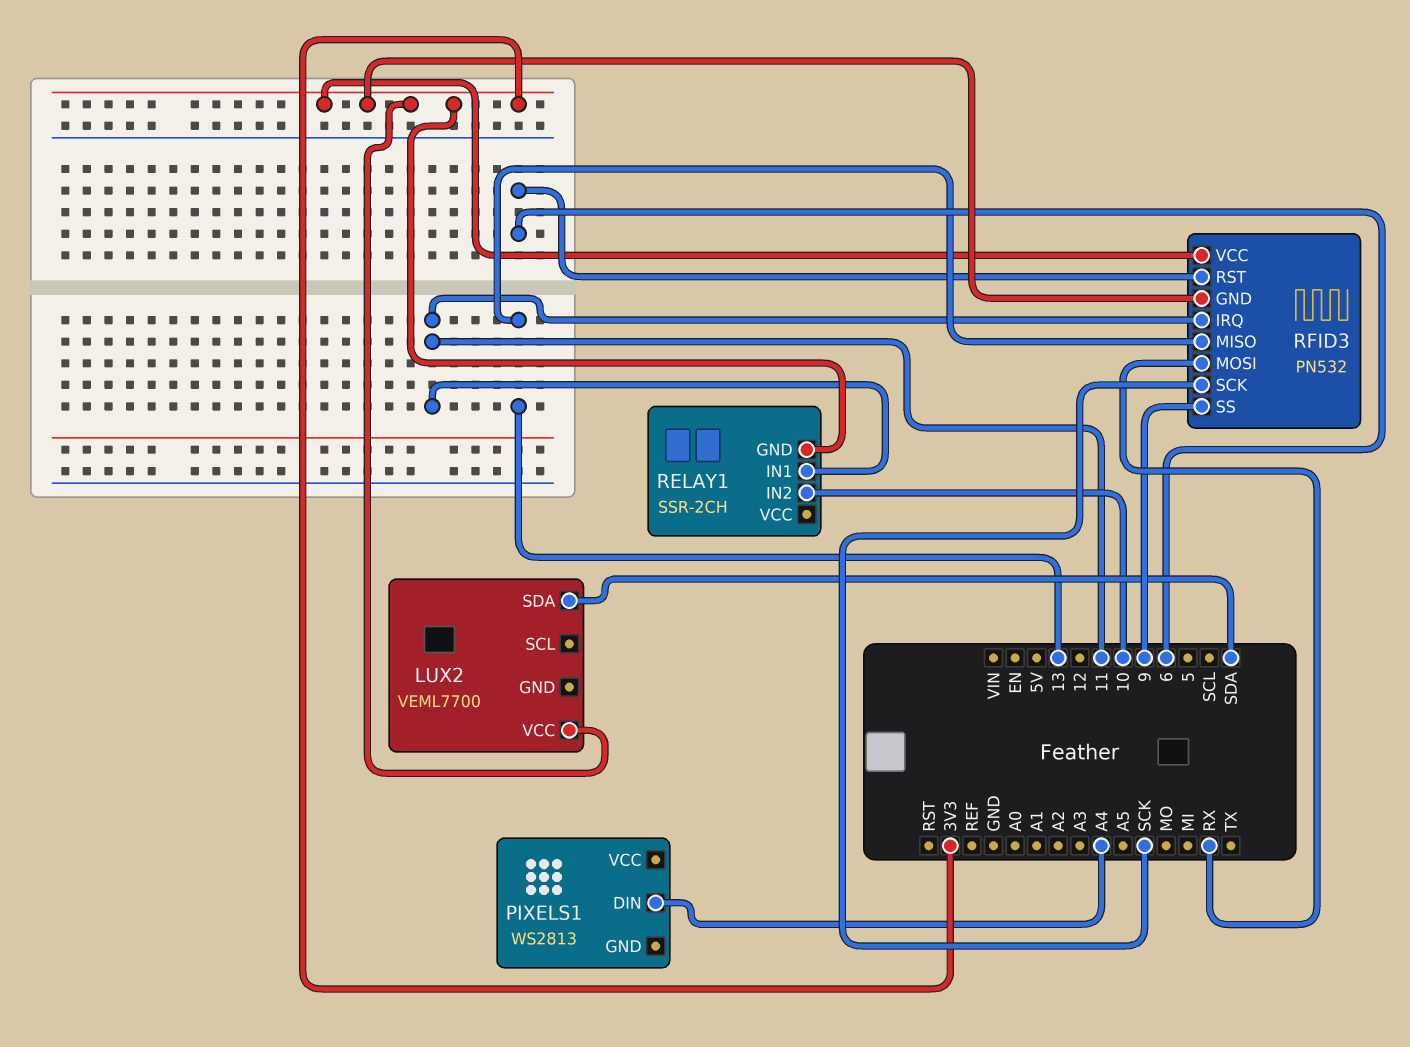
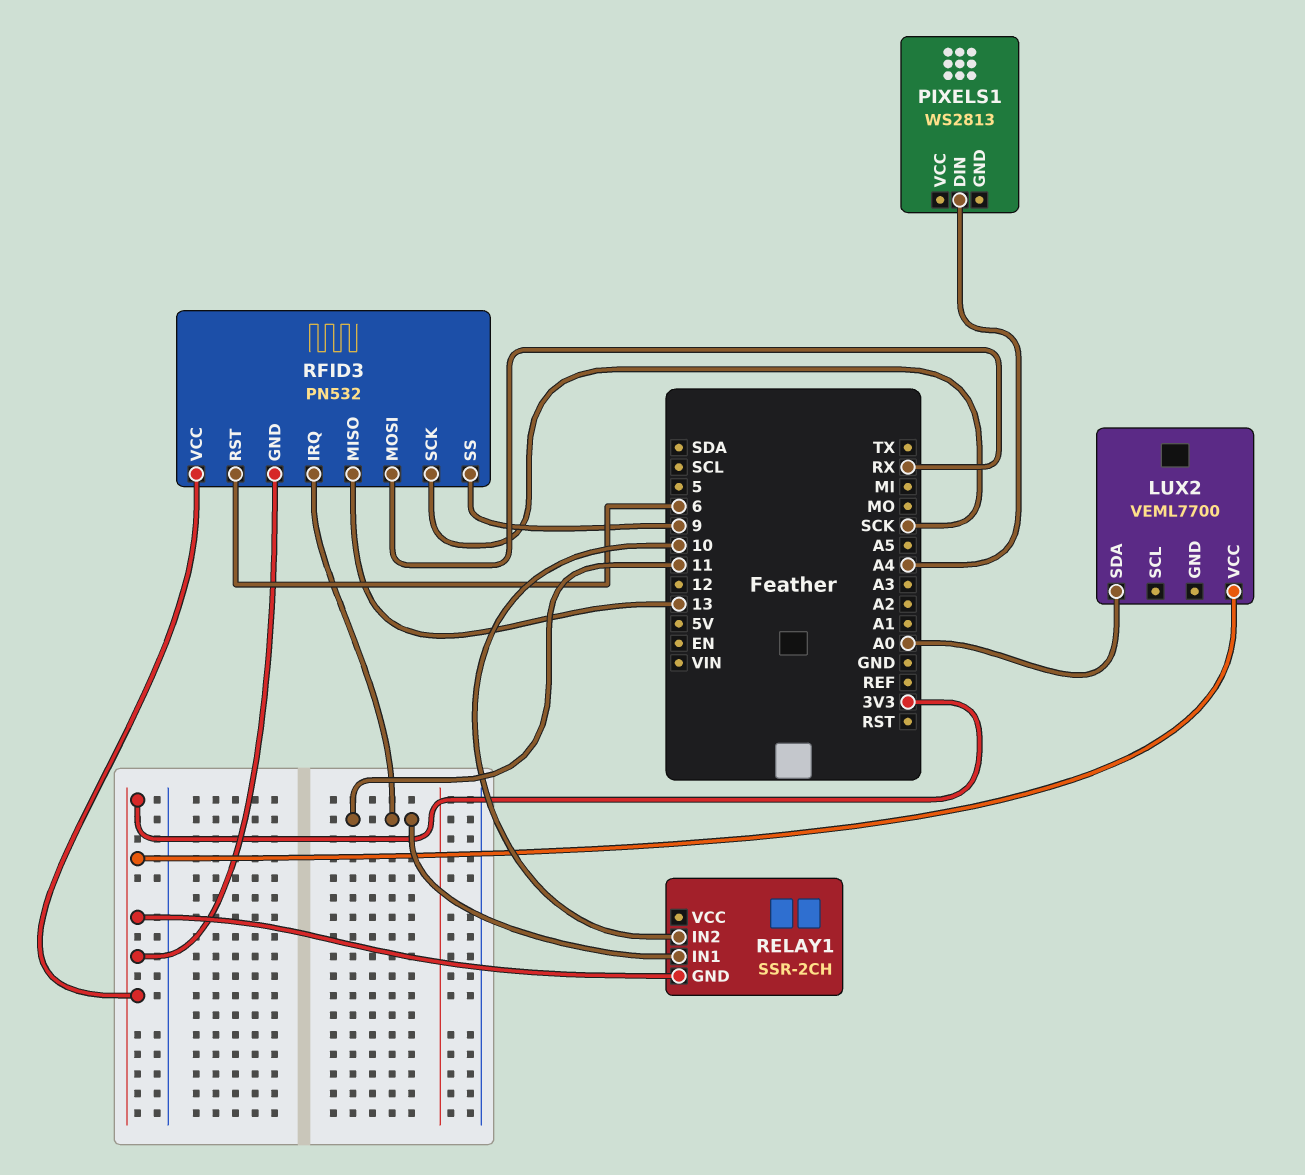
LUX2 pin SDA: SDA -> A0

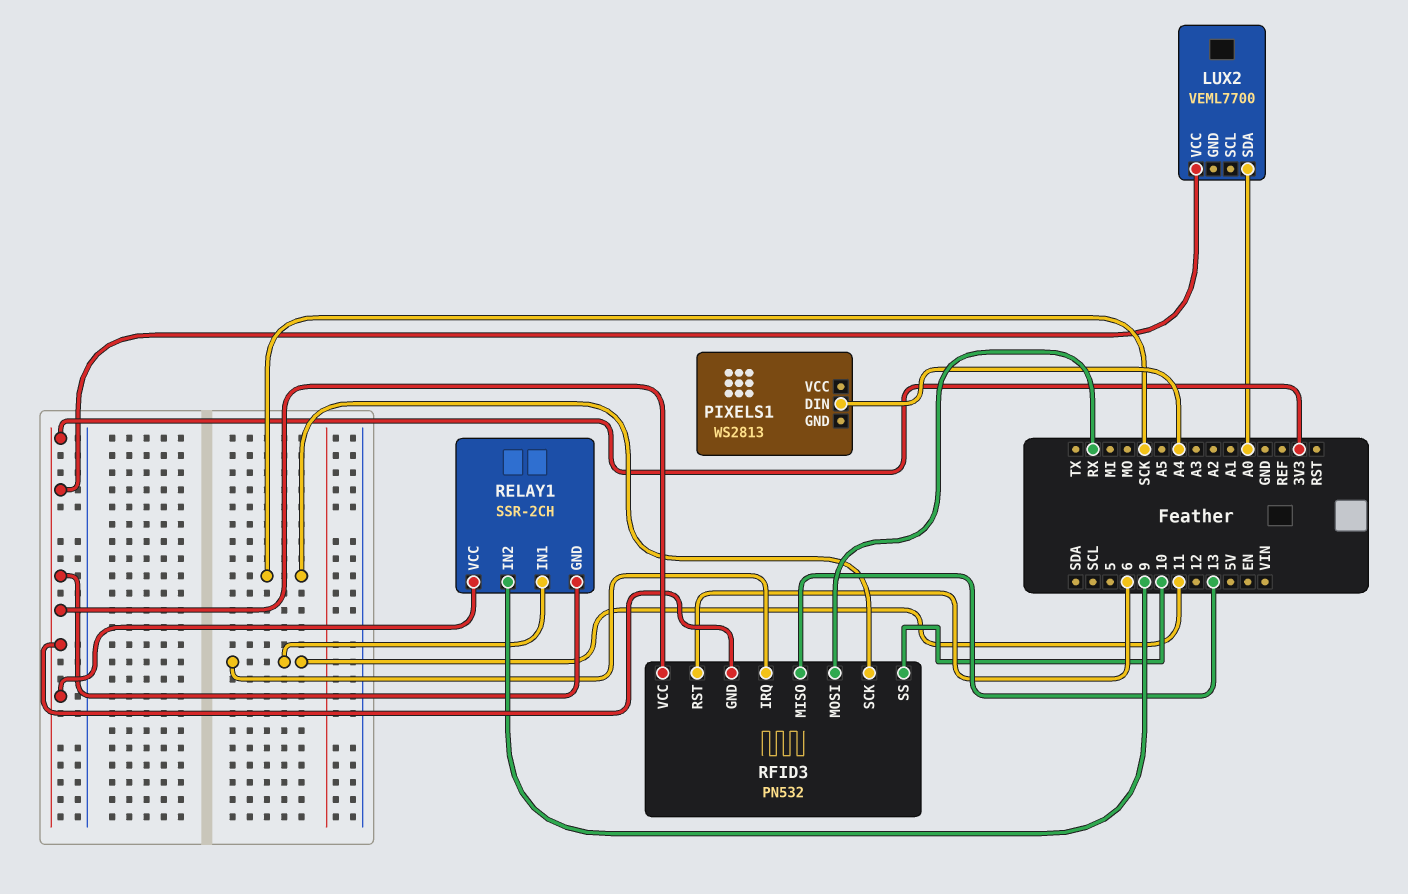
RELAY1 pin IN2: 10 -> 9
RELAY1 pin VCC: none -> 3V3
RFID3 pin SS: 9 -> 10

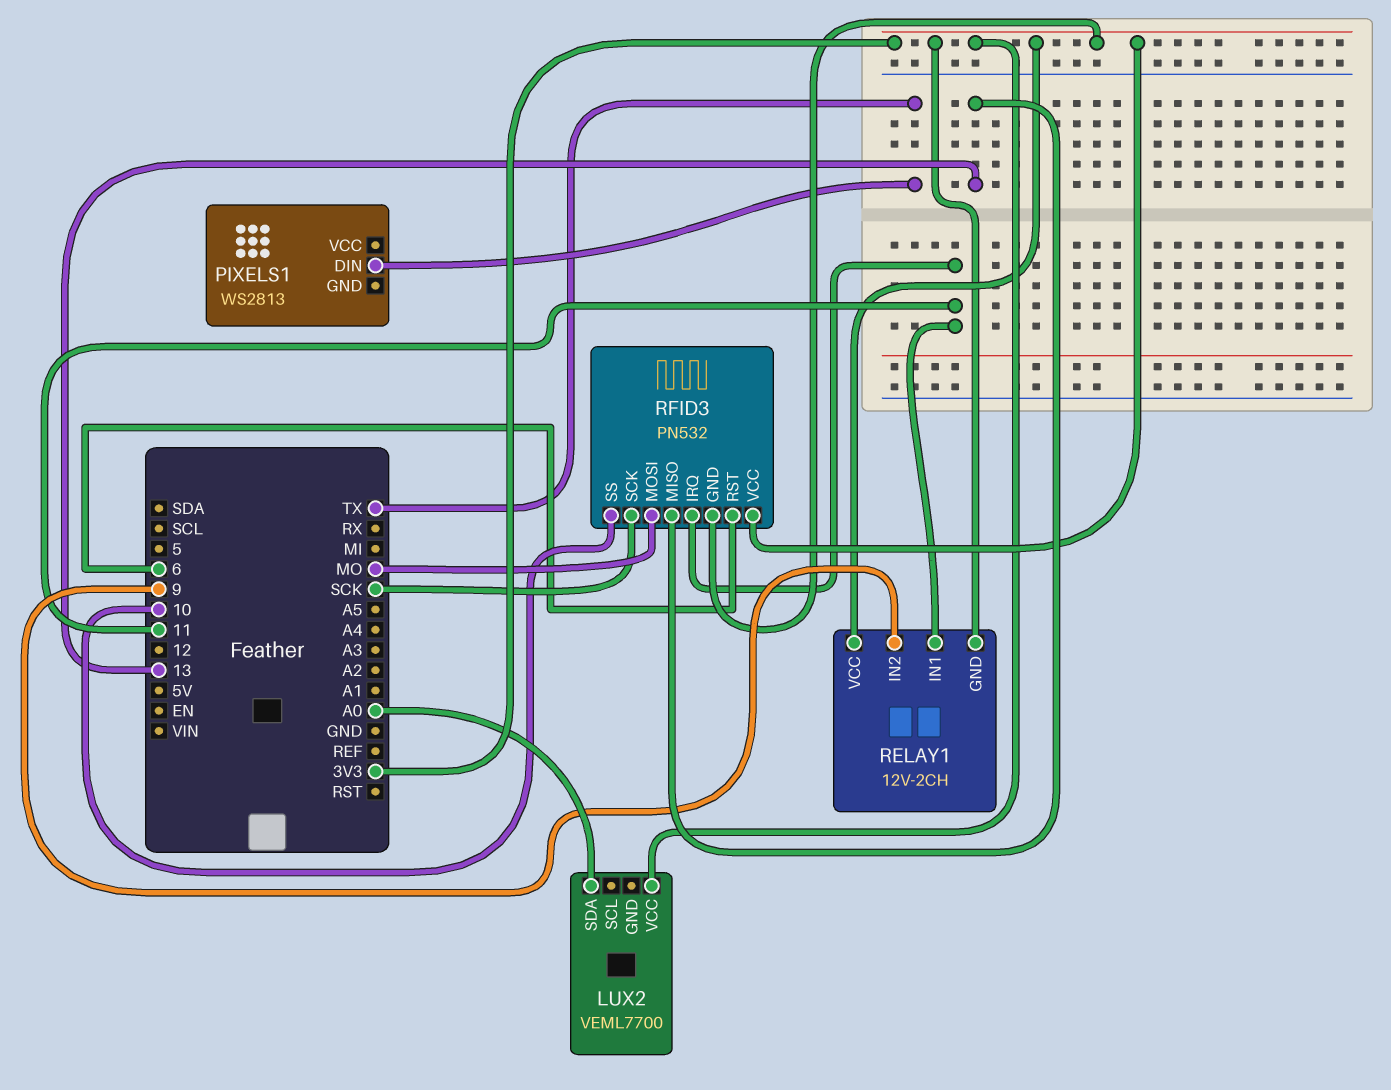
PIXELS1 pin DIN: A4 -> TX
RELAY1: SSR-2CH -> 12V-2CH
RFID3 pin MOSI: RX -> MO

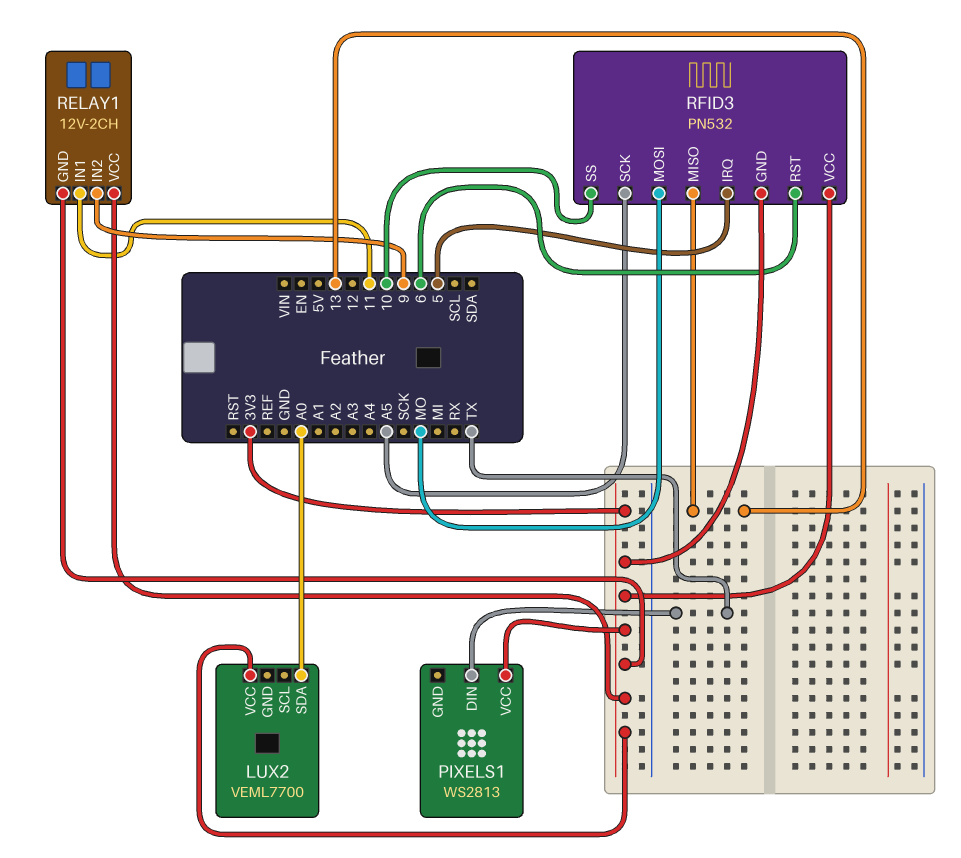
PIXELS1 pin VCC: none -> 3V3
RFID3 pin IRQ: 11 -> 5
RFID3 pin SCK: SCK -> A5

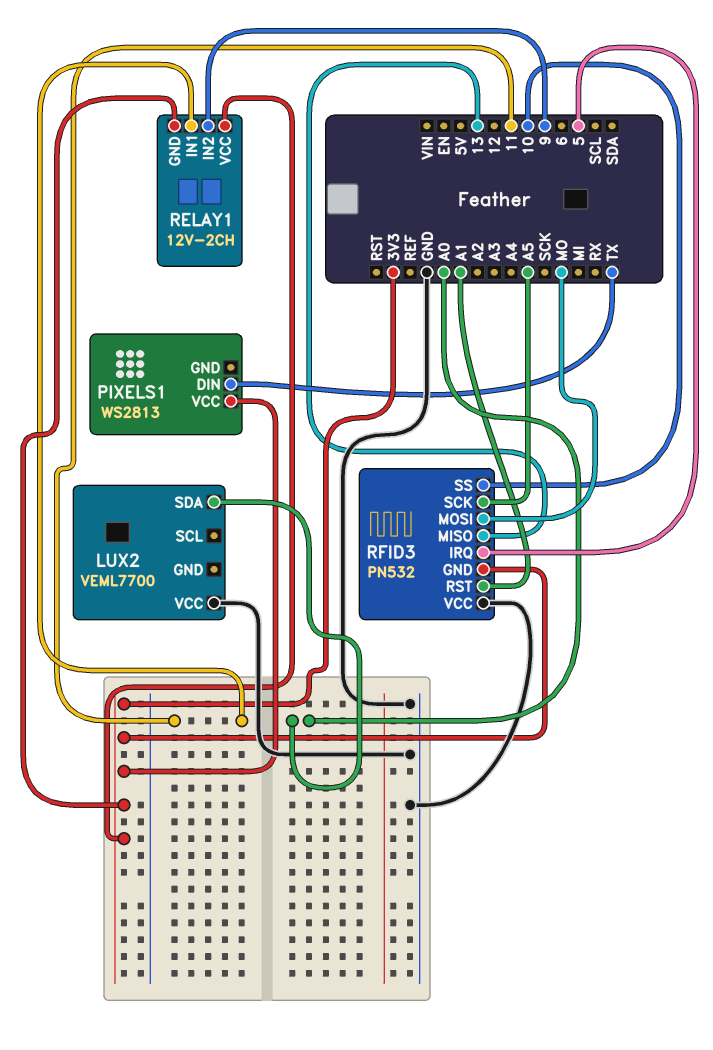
LUX2 pin VCC: 3V3 -> GND
RFID3 pin RST: 6 -> A1
RFID3 pin VCC: 3V3 -> GND

